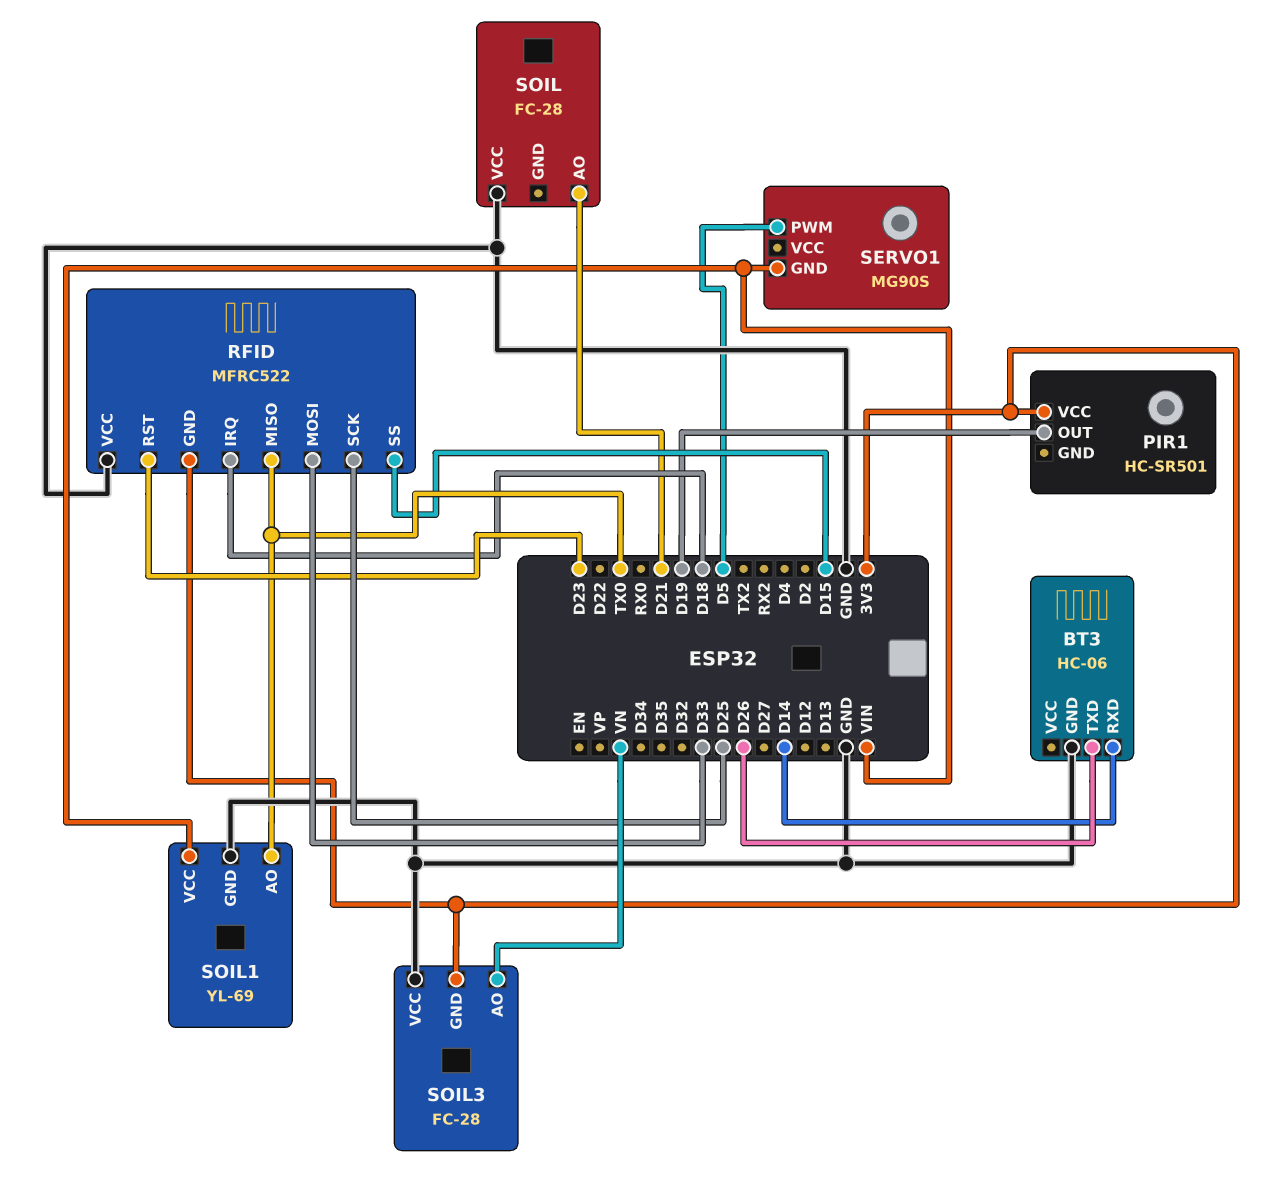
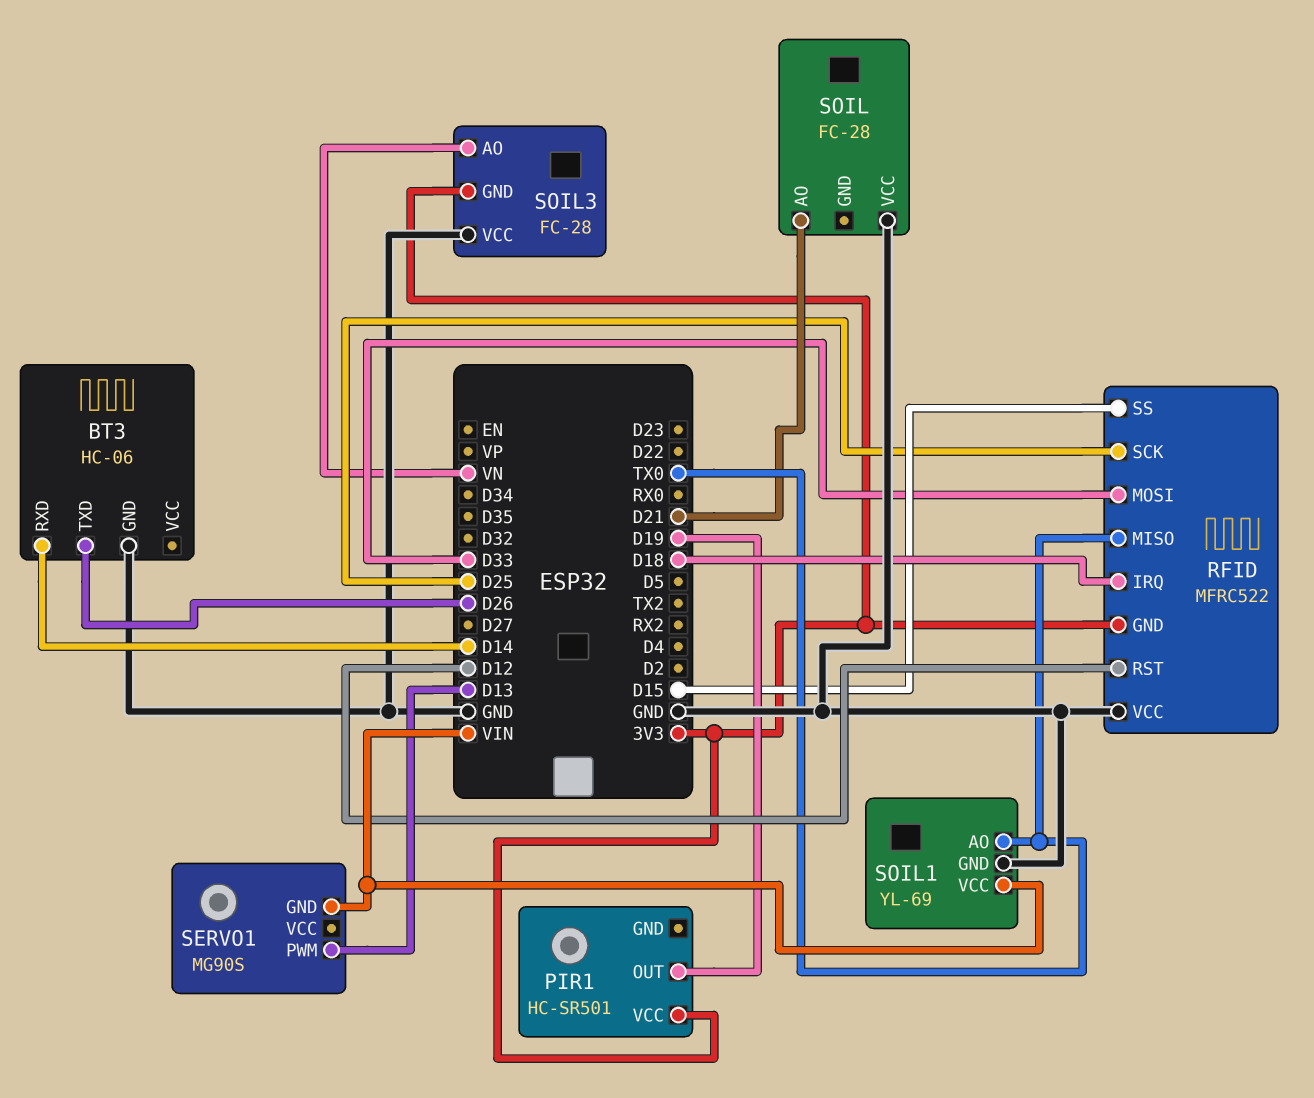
RFID pin RST: D23 -> D12
SERVO1 pin PWM: D5 -> D13

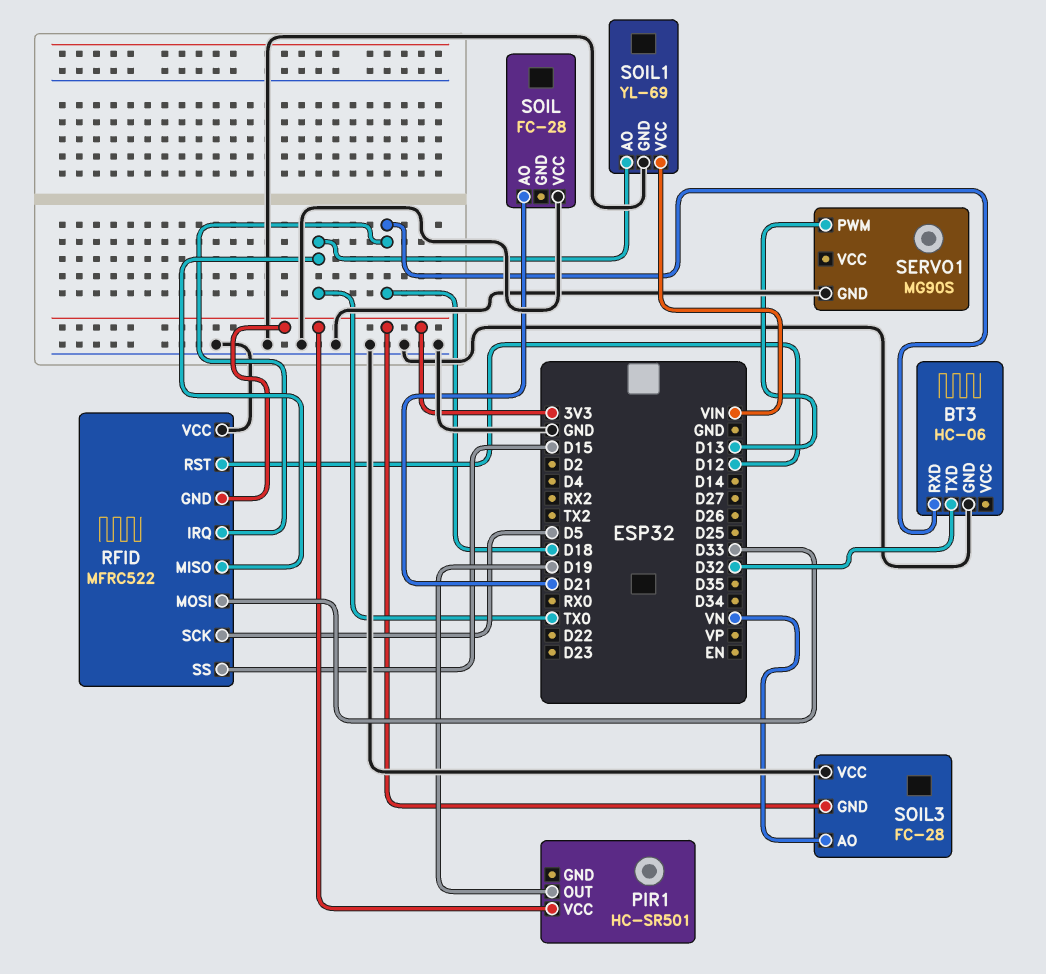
BT3 pin RXD: D14 -> D18
BT3 pin TXD: D26 -> D32
RFID pin SCK: D25 -> D5
SERVO1 pin GND: VIN -> GND

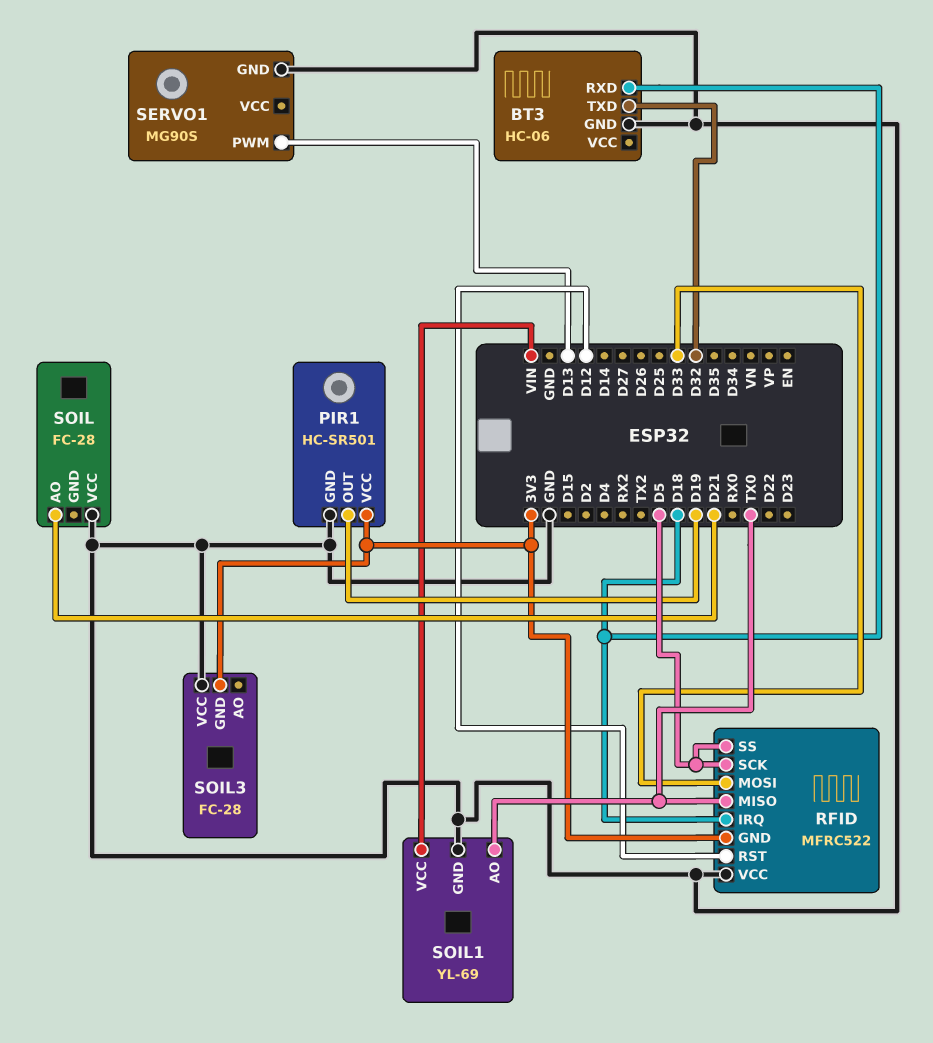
PIR1 pin GND: none -> GND
RFID pin SS: D15 -> D5
SOIL3 pin AO: VN -> none

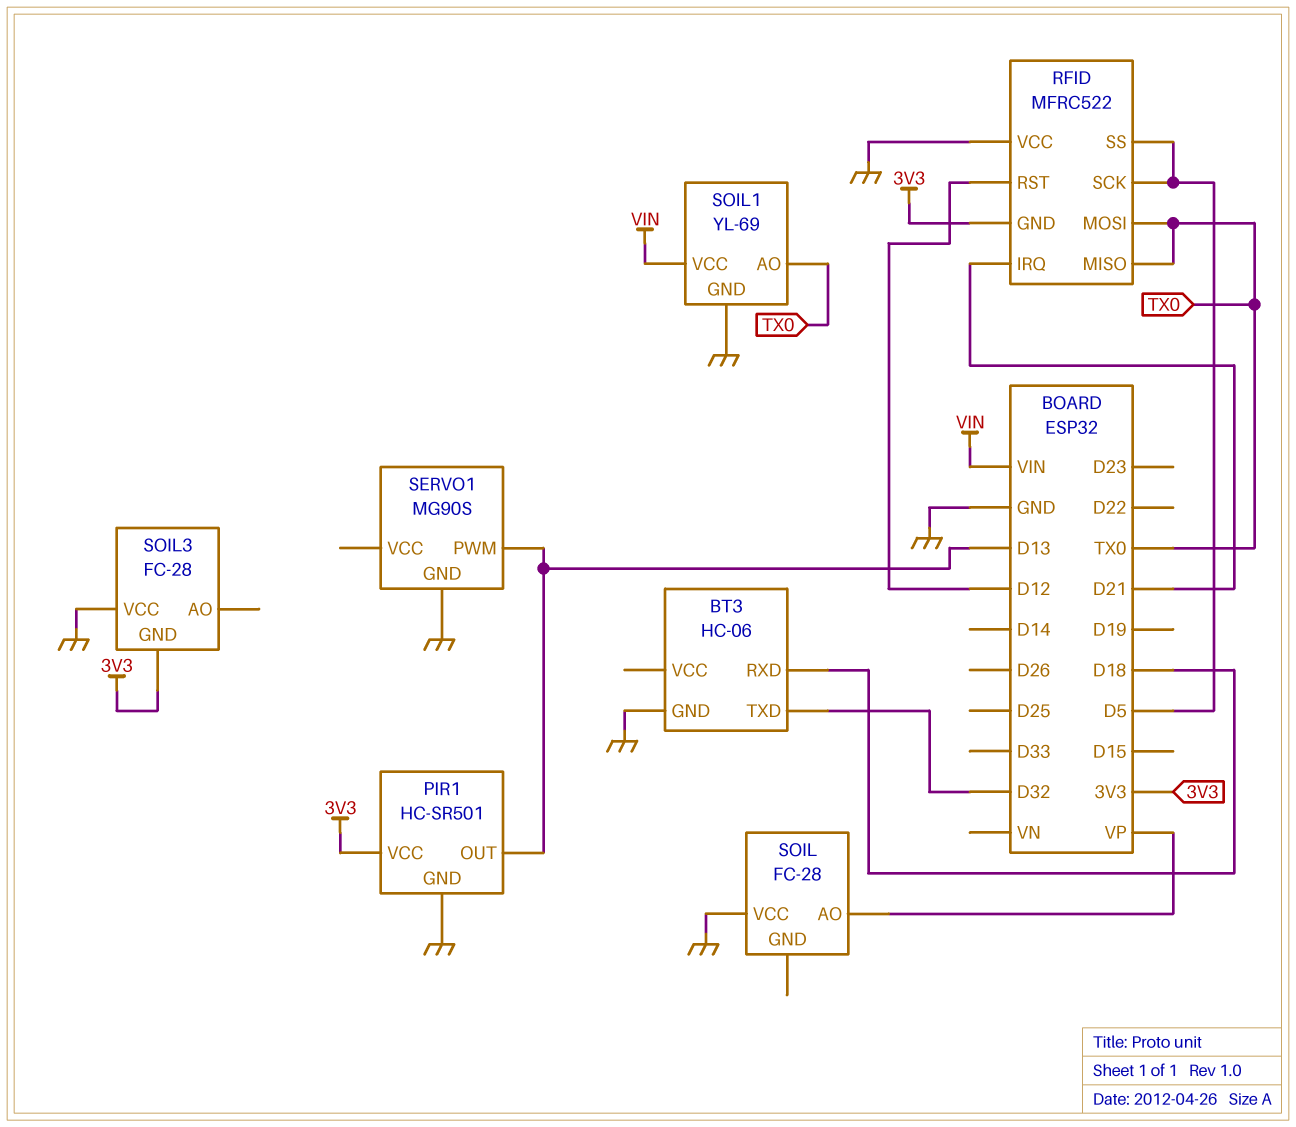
PIR1 pin OUT: D19 -> D13
RFID pin IRQ: D18 -> D21
RFID pin MOSI: D33 -> TX0
SOIL pin AO: D21 -> VP

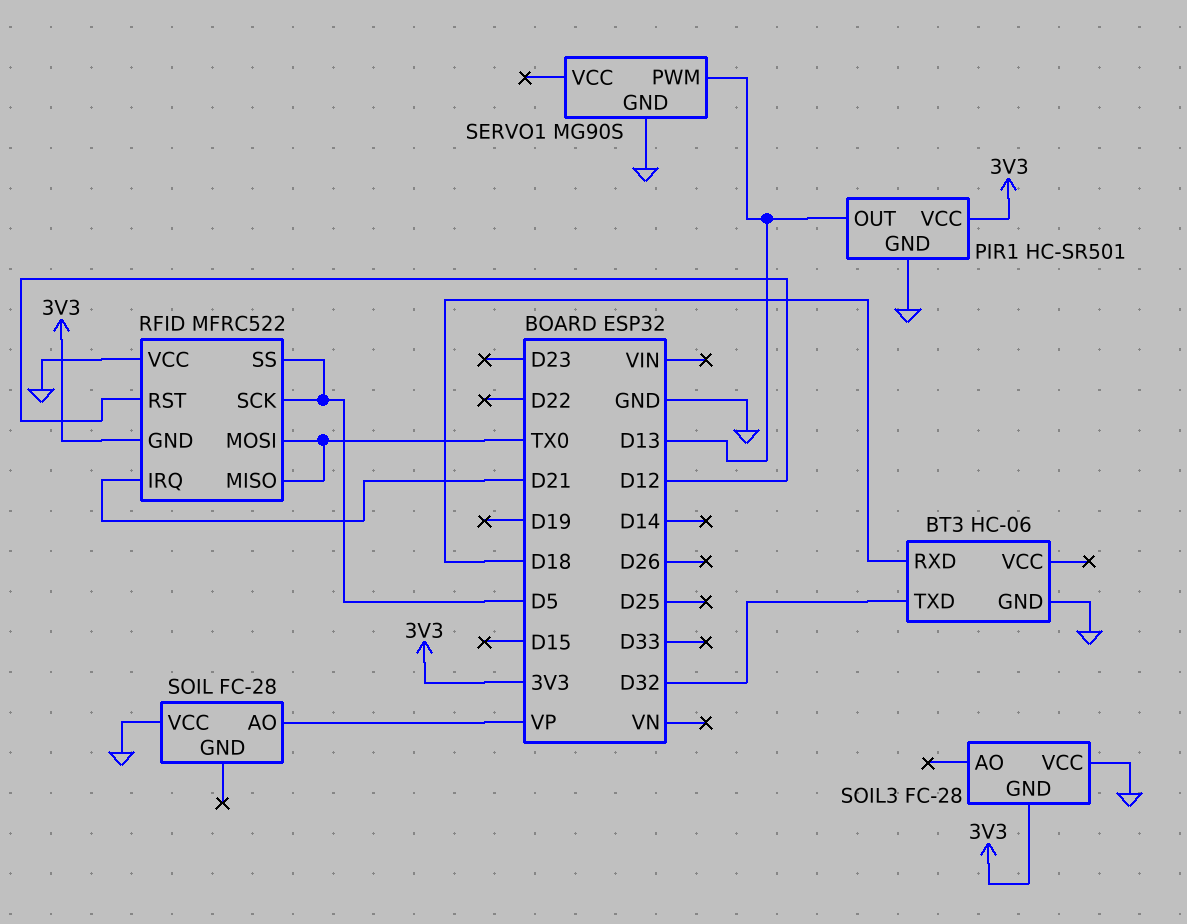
SOIL1: YL-69 -> none
SOIL1 pin AO: TX0 -> none
SOIL1 pin GND: GND -> none
SOIL1 pin VCC: VIN -> none

